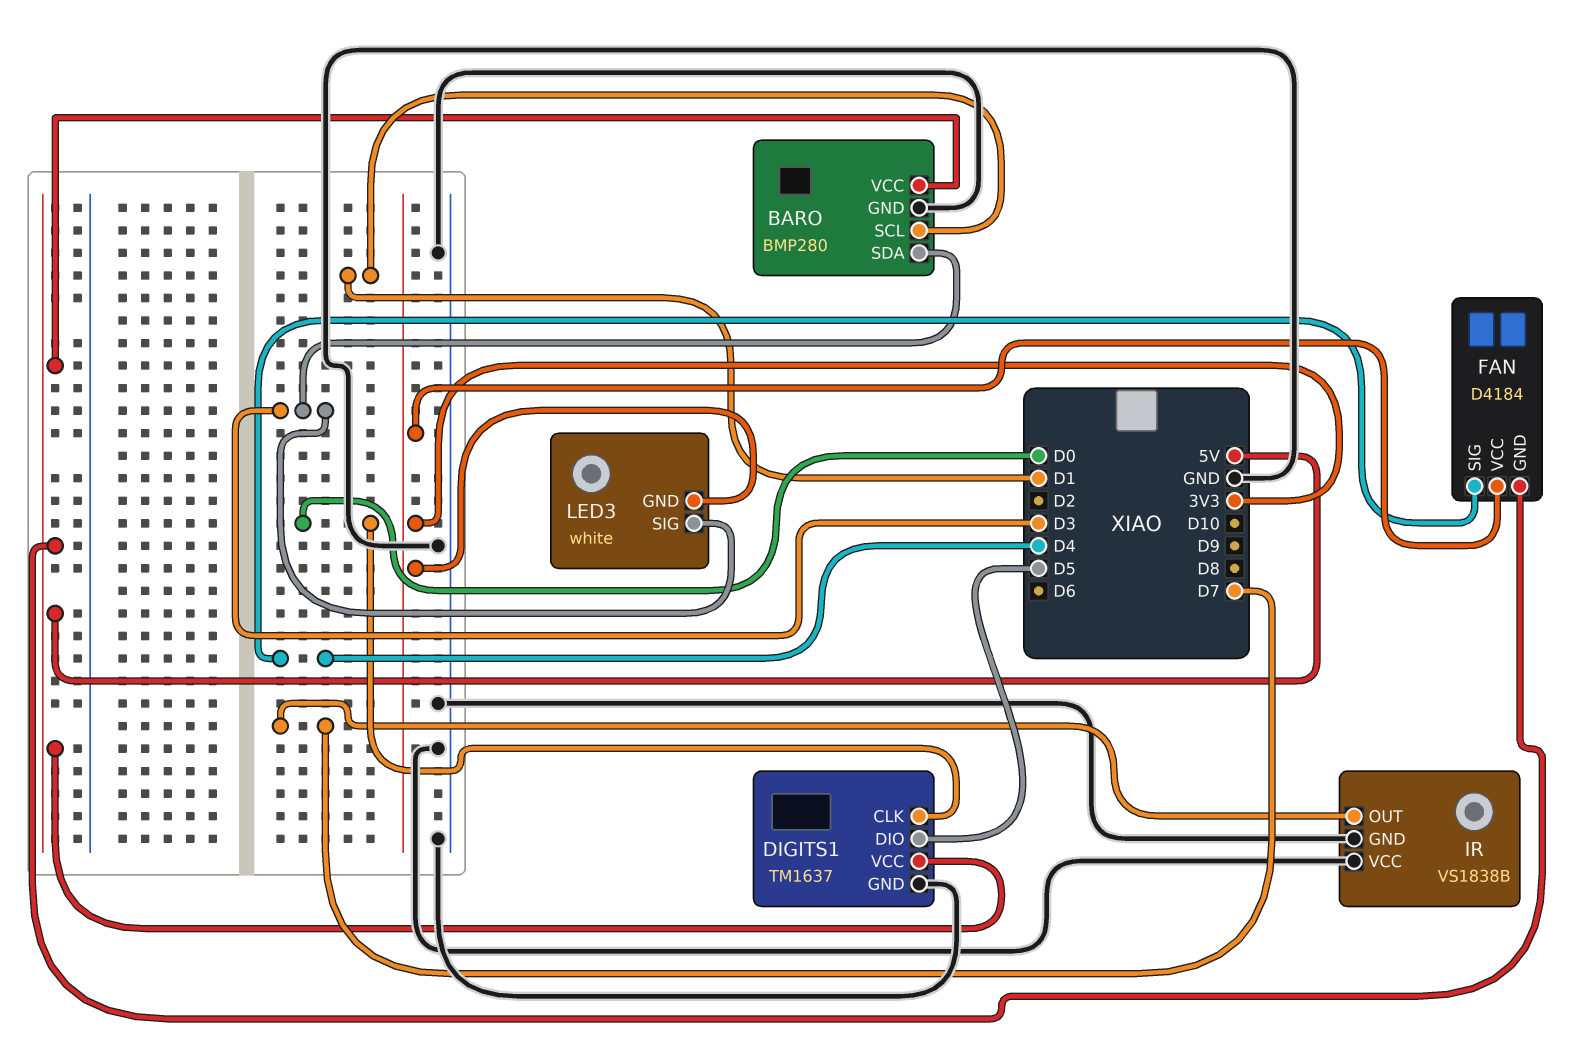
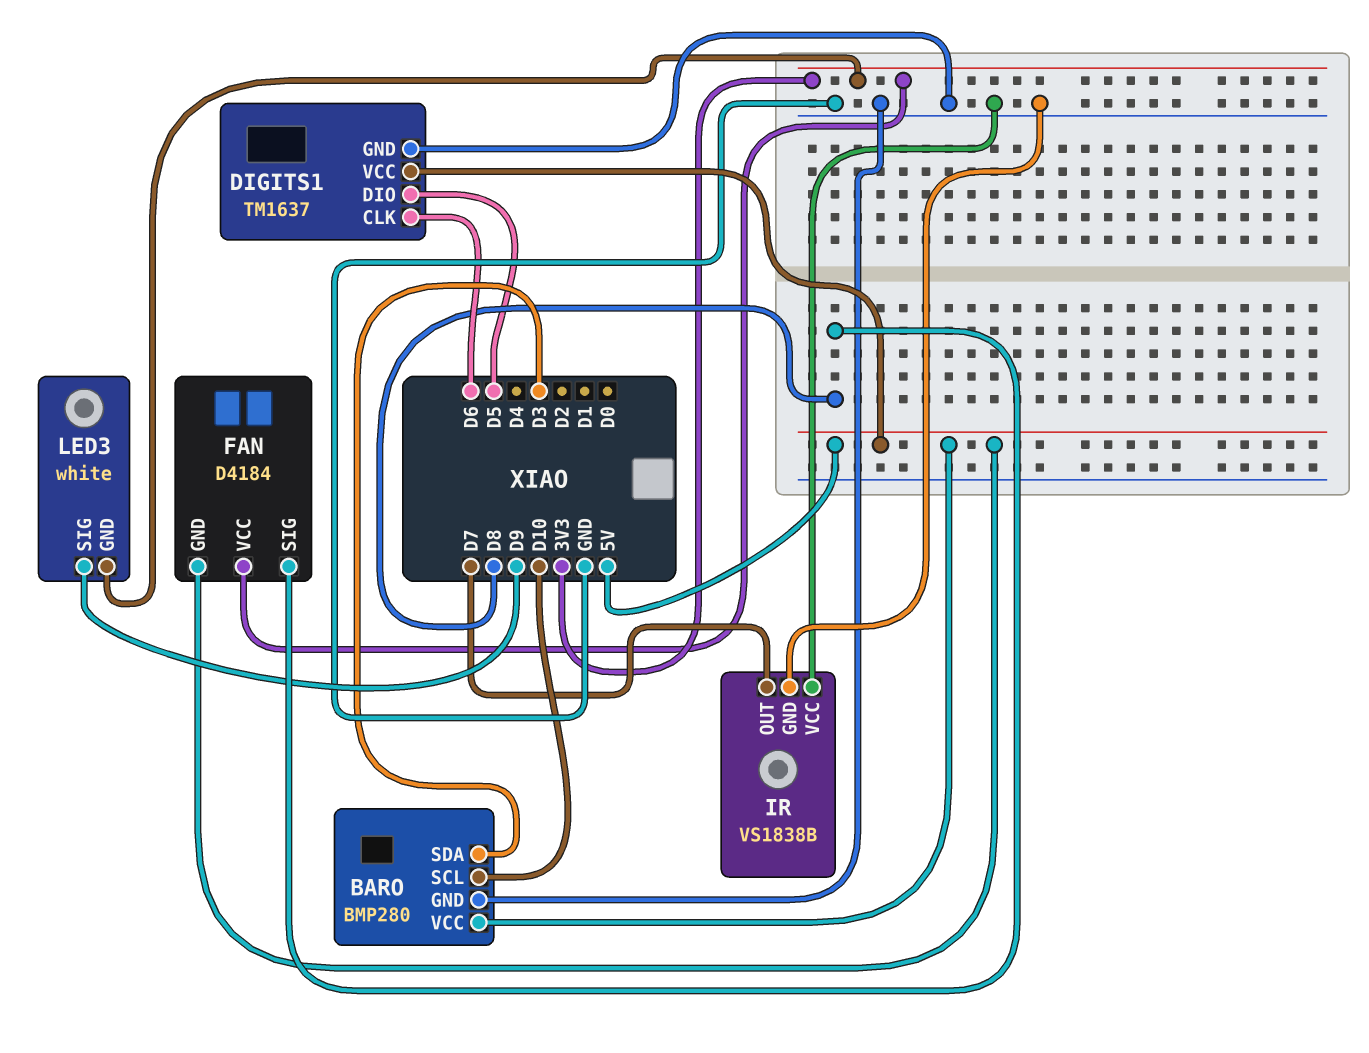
BARO pin SCL: D1 -> D10
DIGITS1 pin CLK: D0 -> D6
FAN pin SIG: D4 -> D8
LED3 pin SIG: D3 -> D9

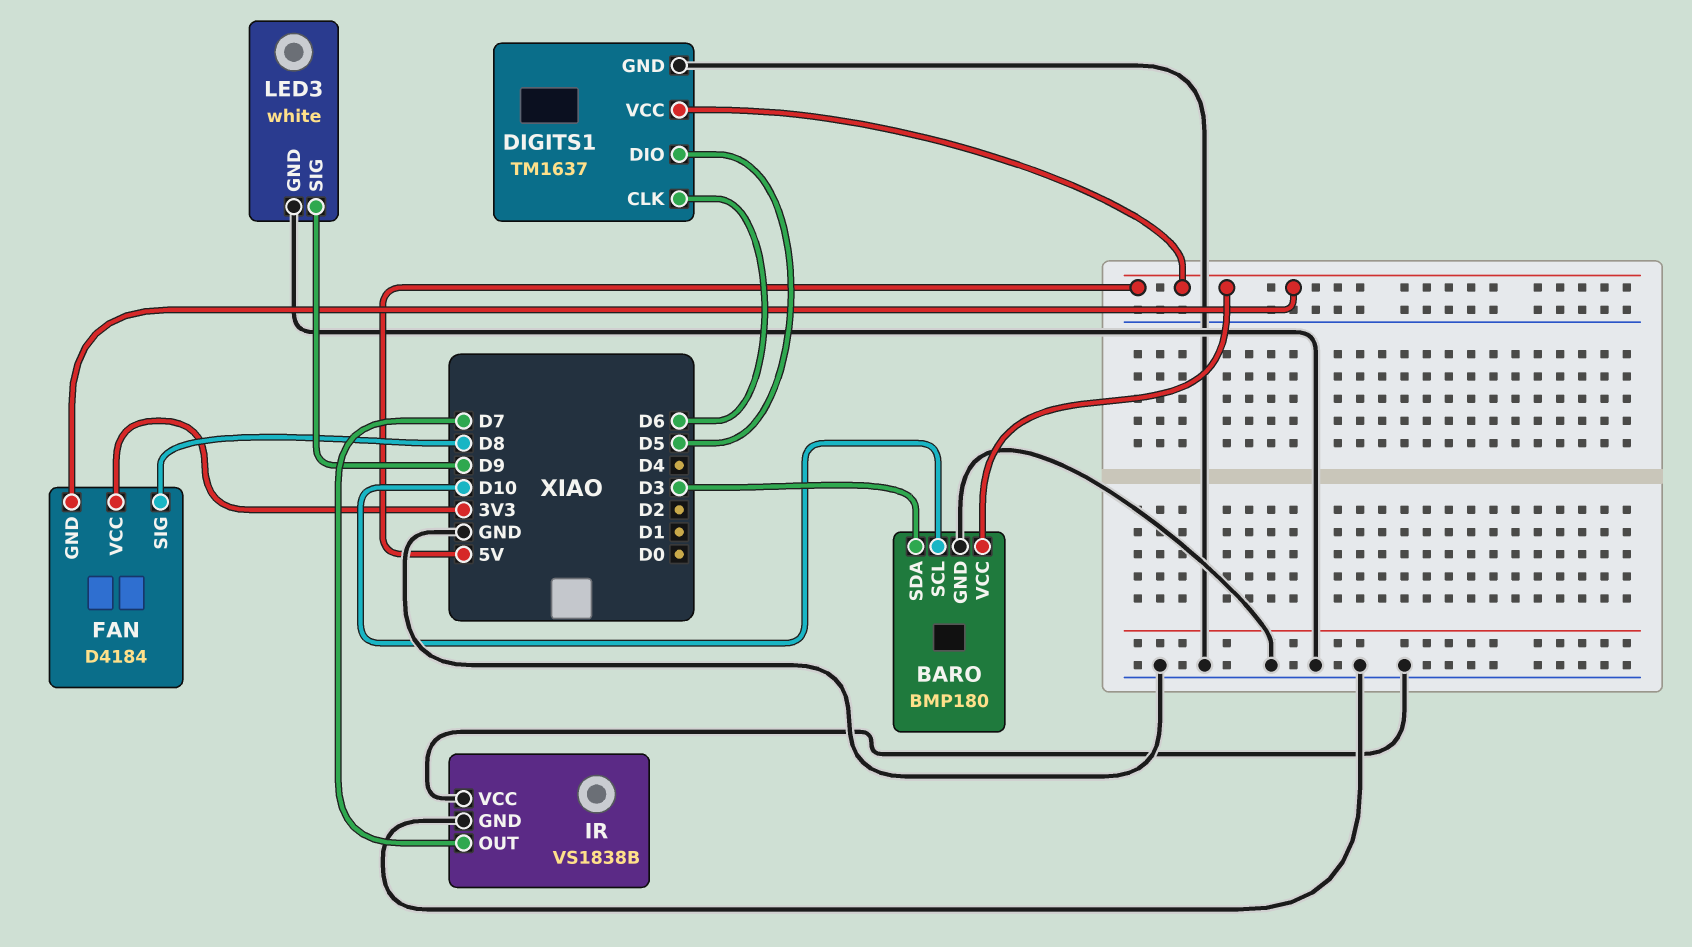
BARO: BMP280 -> BMP180
LED3 pin GND: 3V3 -> GND

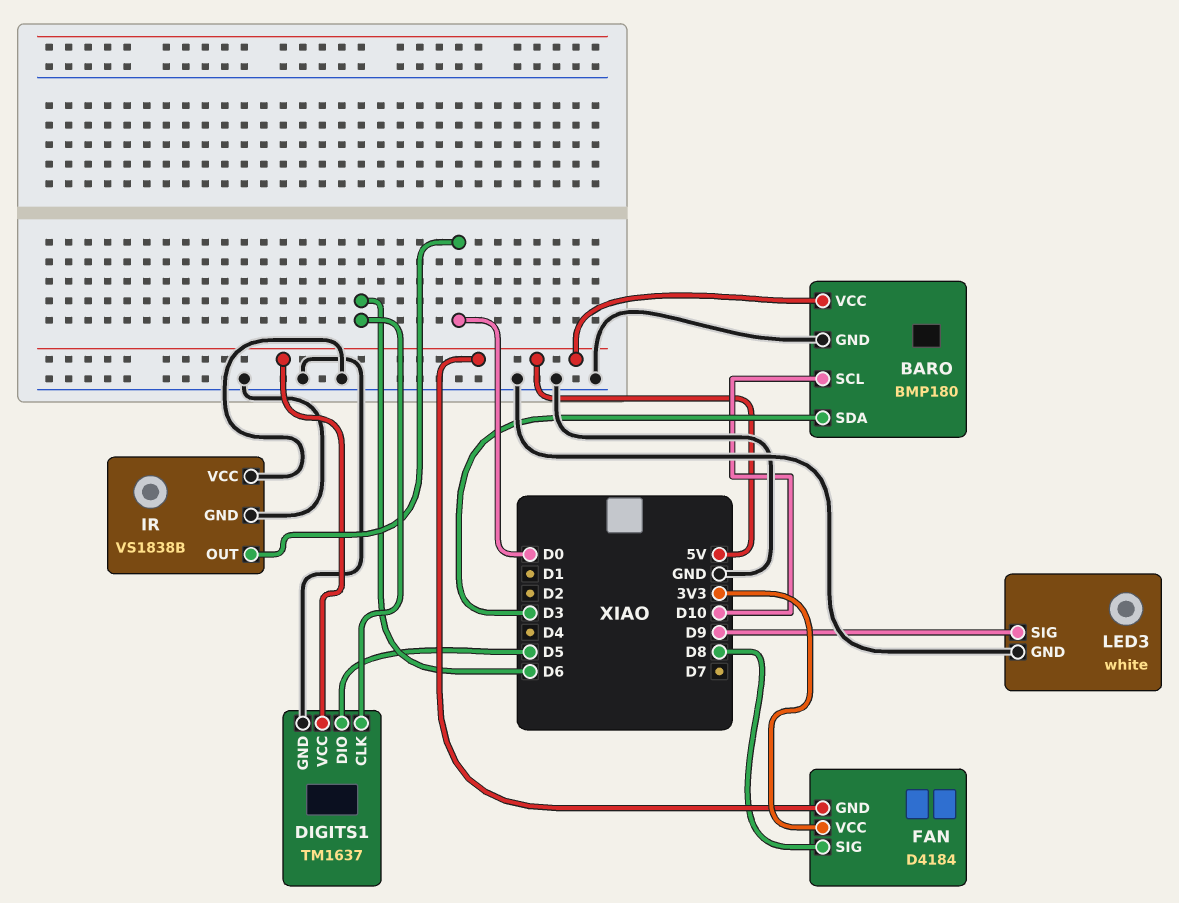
IR pin OUT: D7 -> D0

